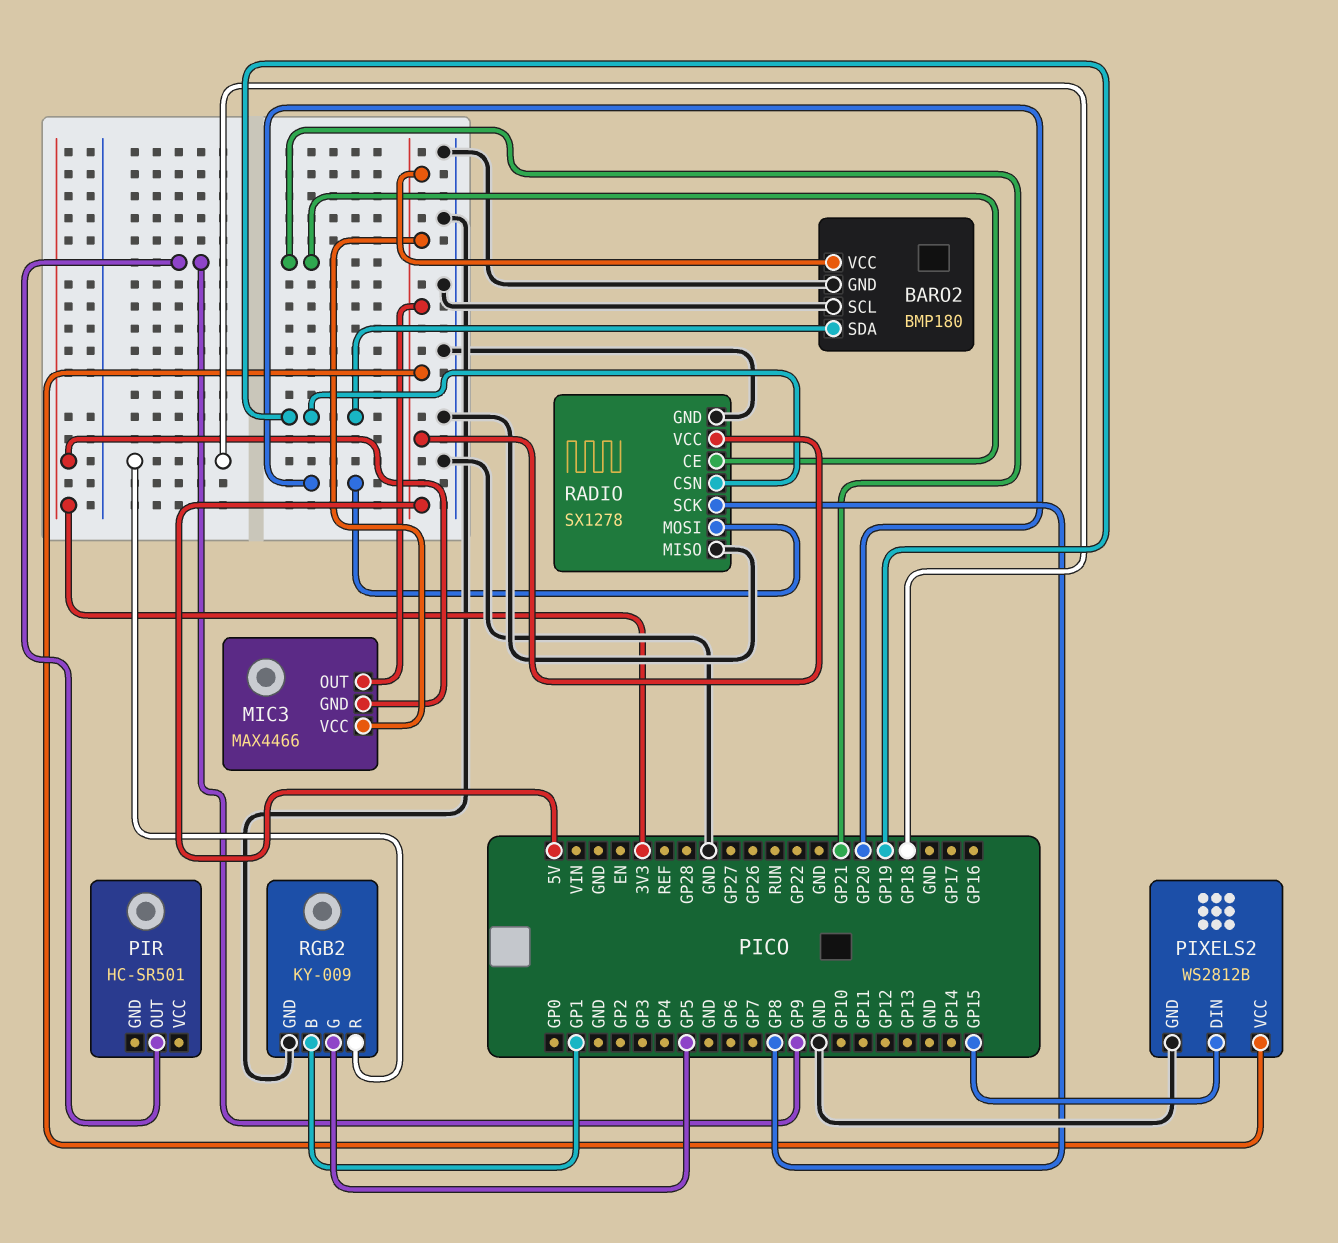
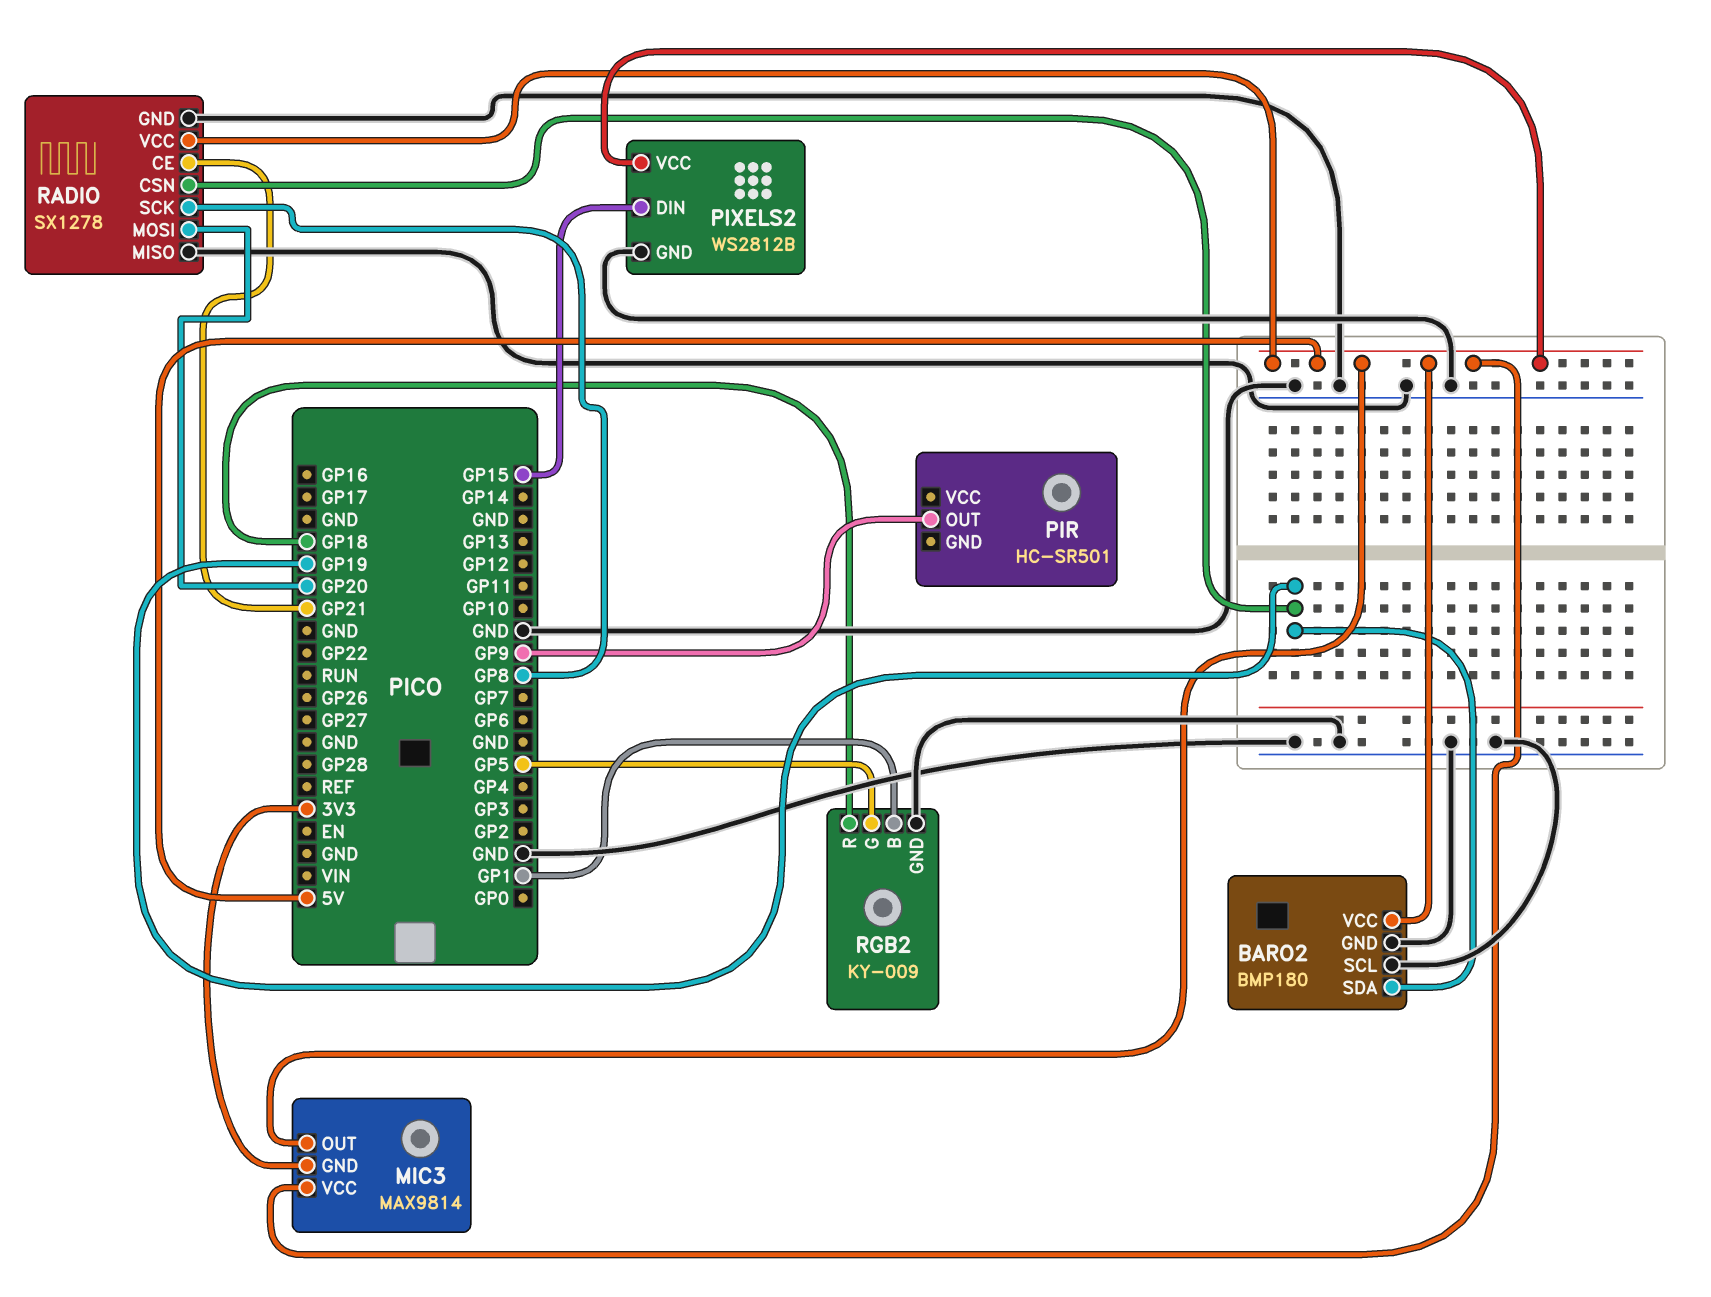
MIC3: MAX4466 -> MAX9814

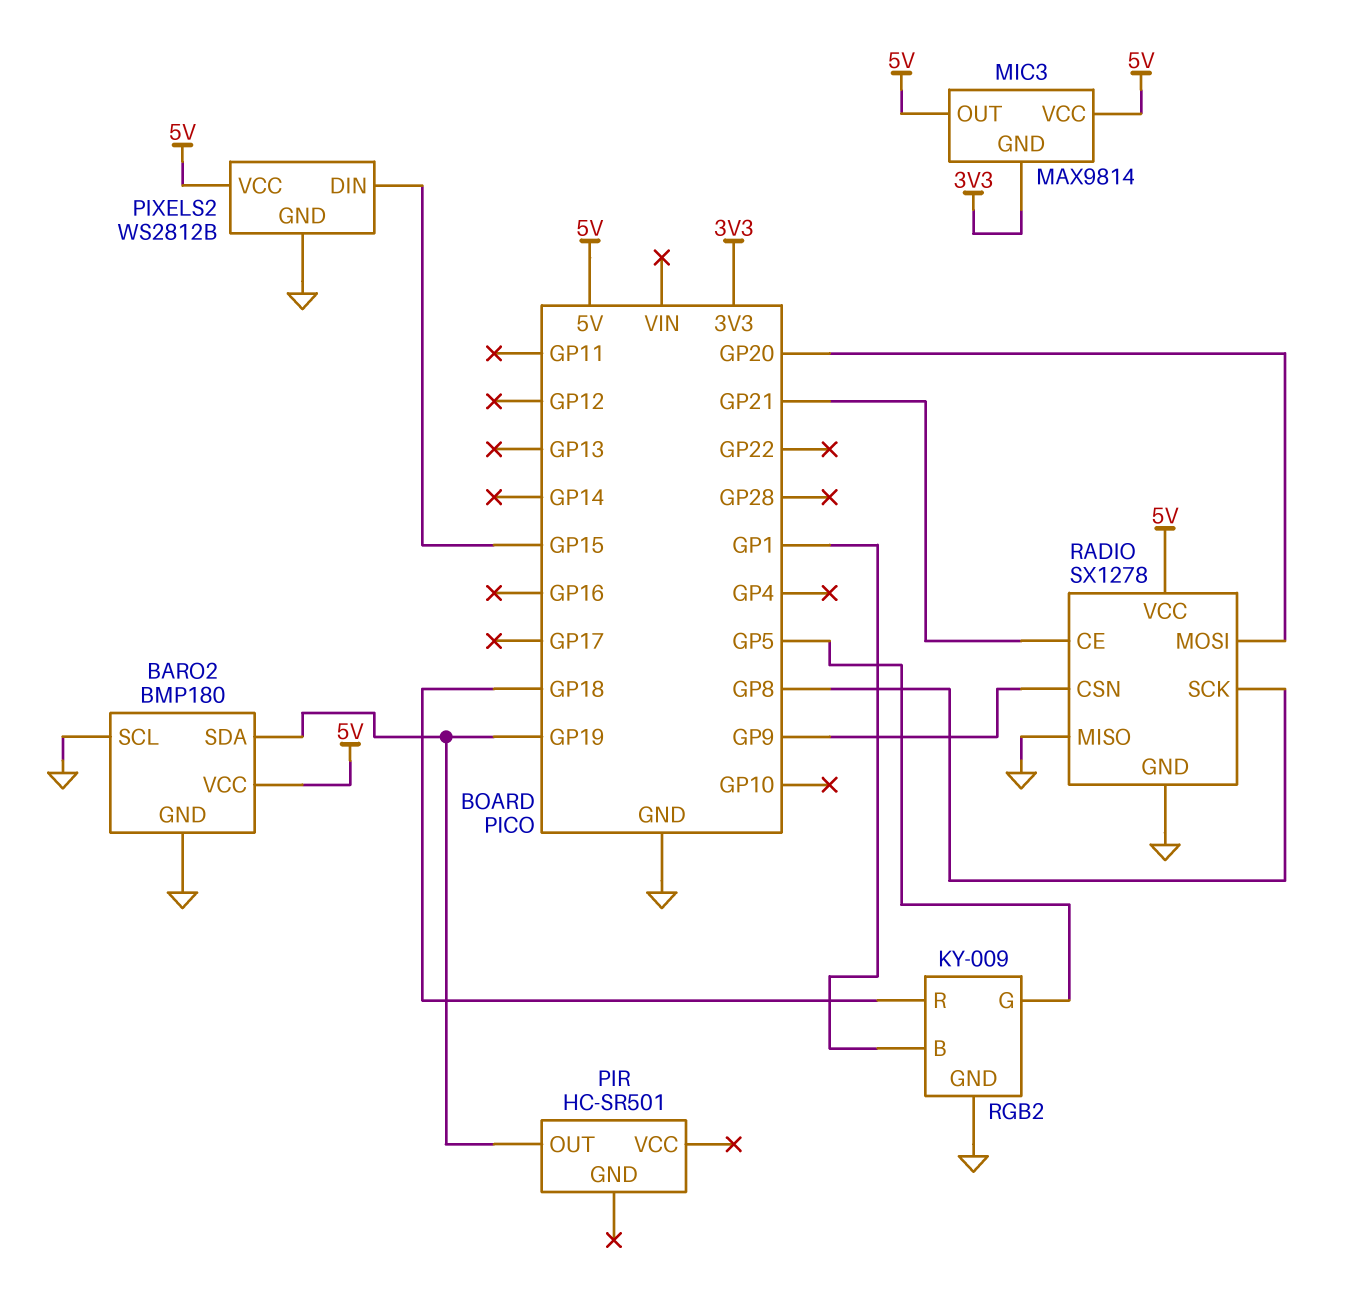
PIR pin OUT: GP9 -> GP19
RADIO pin CSN: GP19 -> GP9

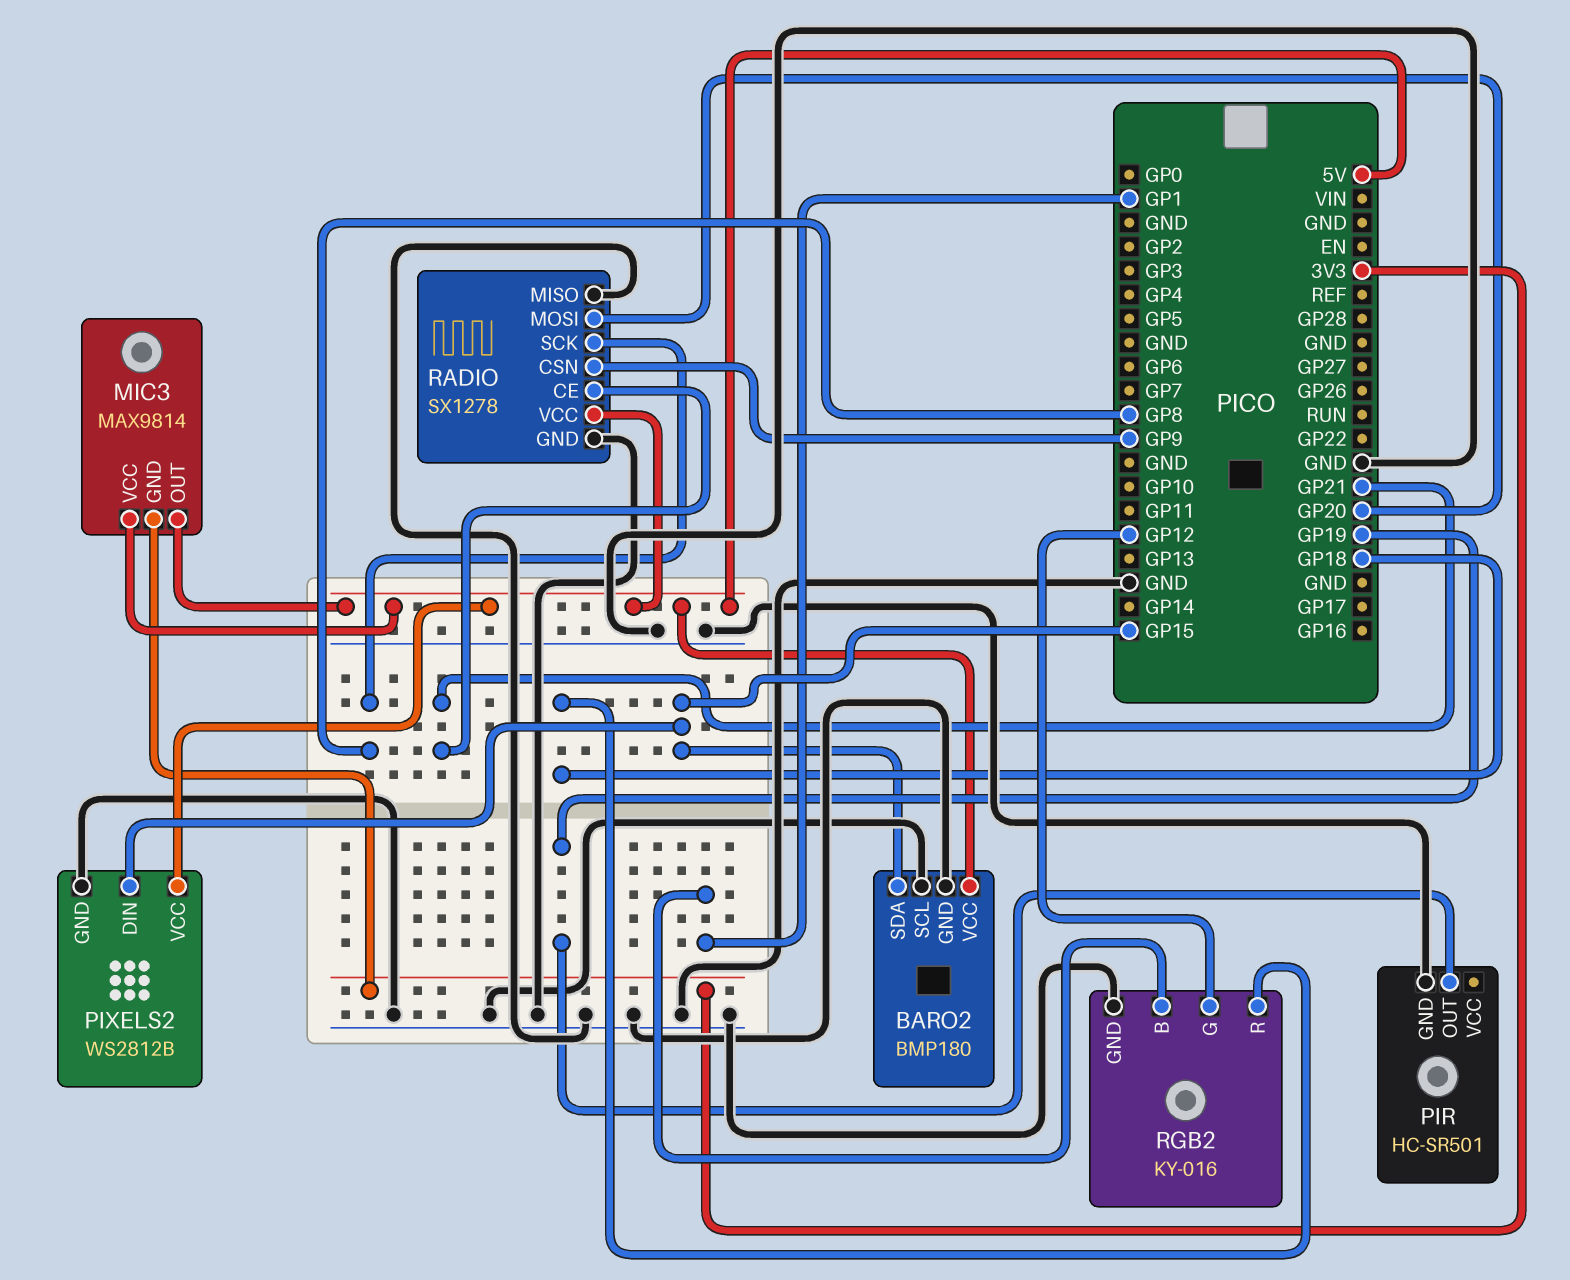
BARO2 pin SDA: GP19 -> GP15
PIR pin GND: none -> GND
RGB2: KY-009 -> KY-016
RGB2 pin G: GP5 -> GP12

